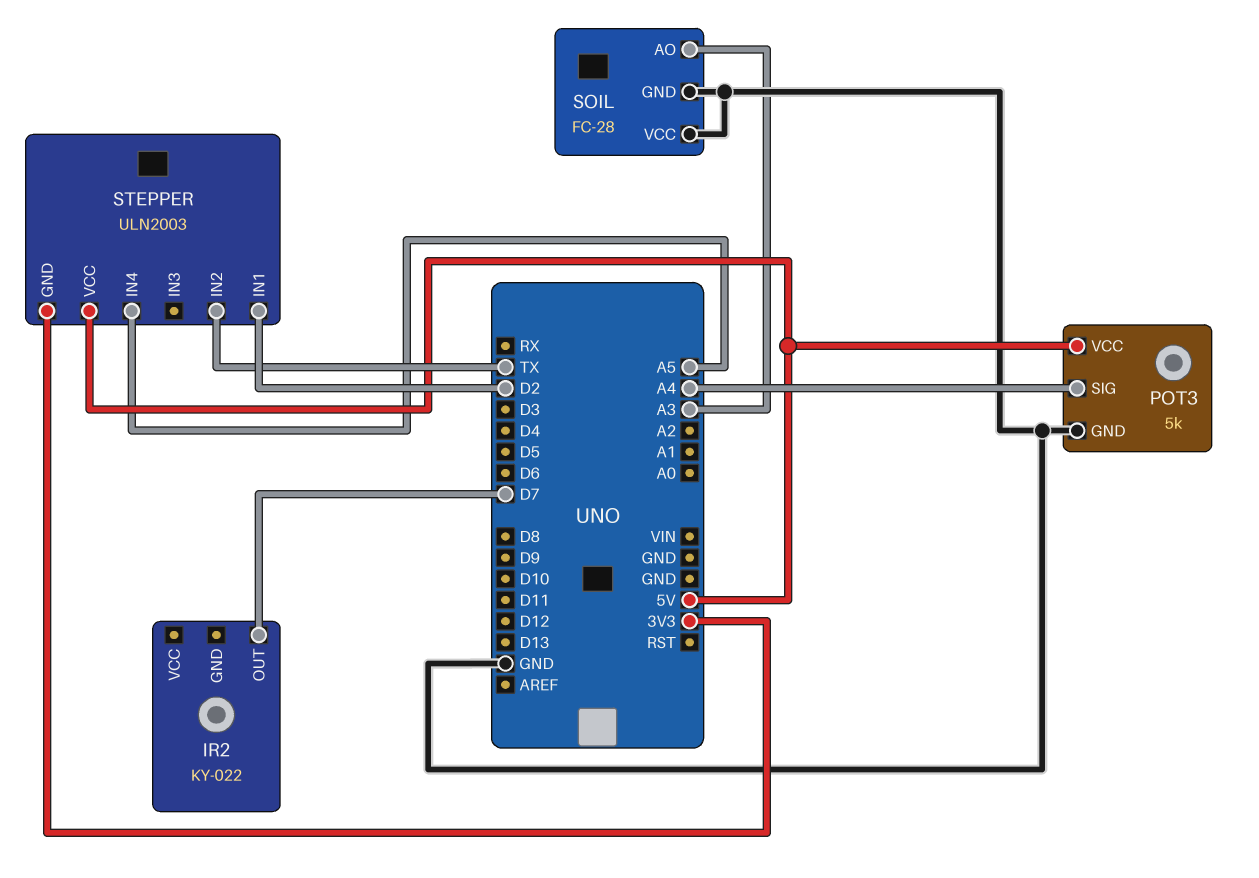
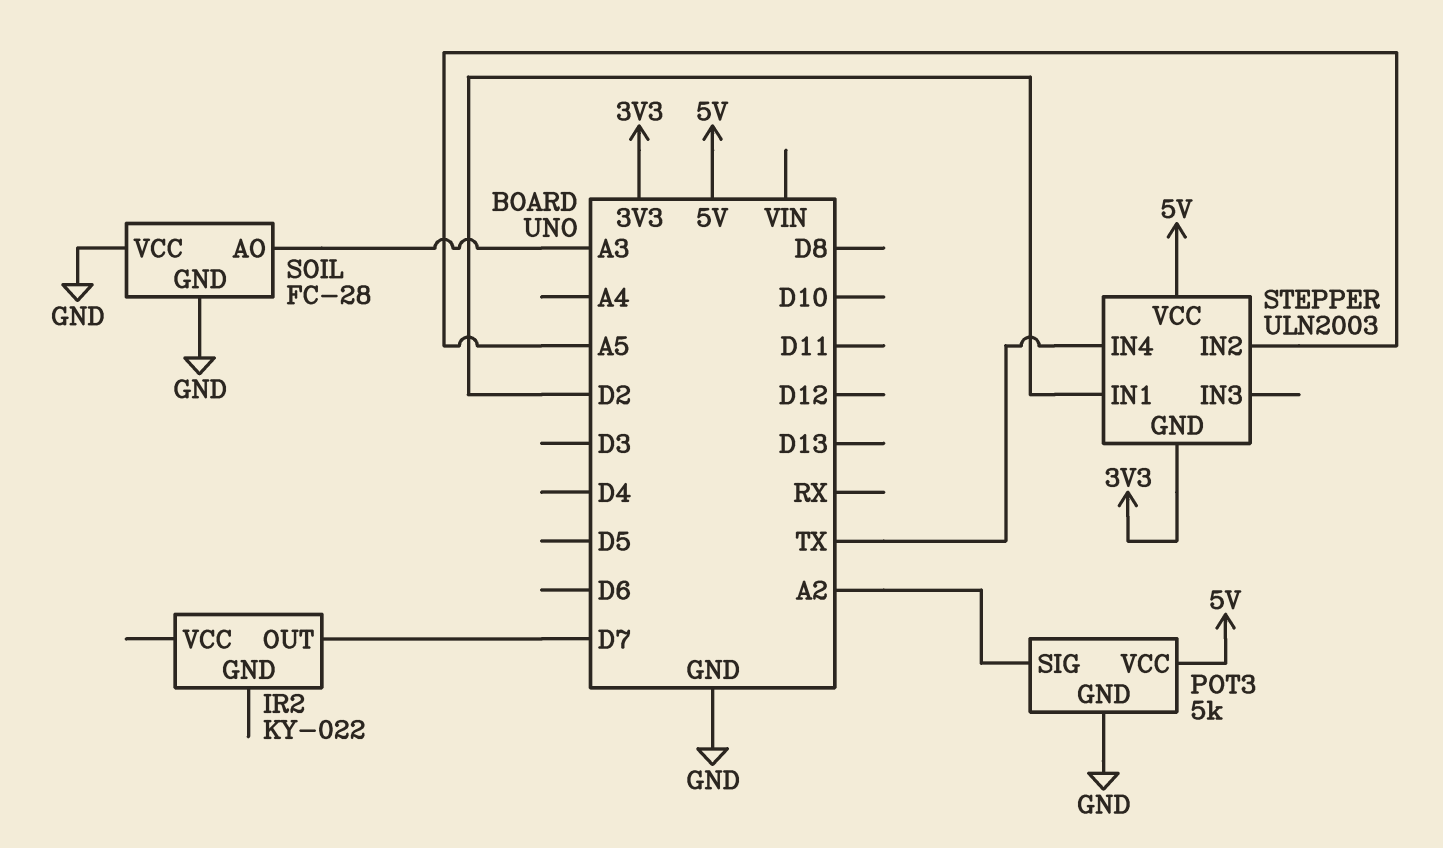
POT3 pin SIG: A4 -> A2
STEPPER pin IN2: TX -> A5
STEPPER pin IN4: A5 -> TX

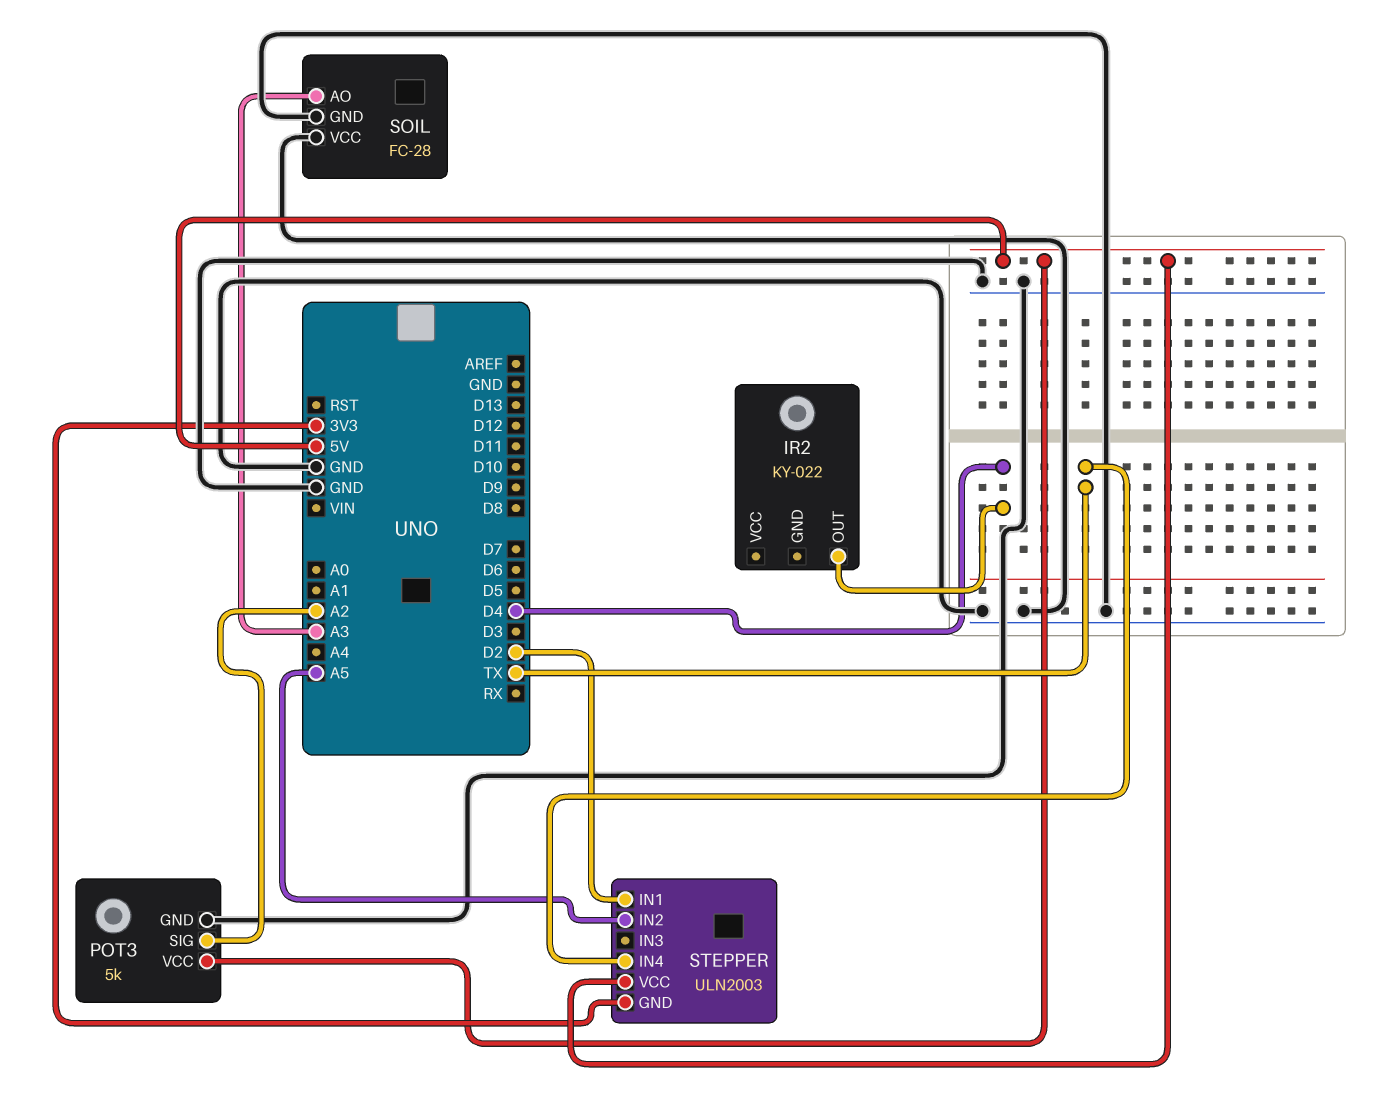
IR2 pin OUT: D7 -> D4

